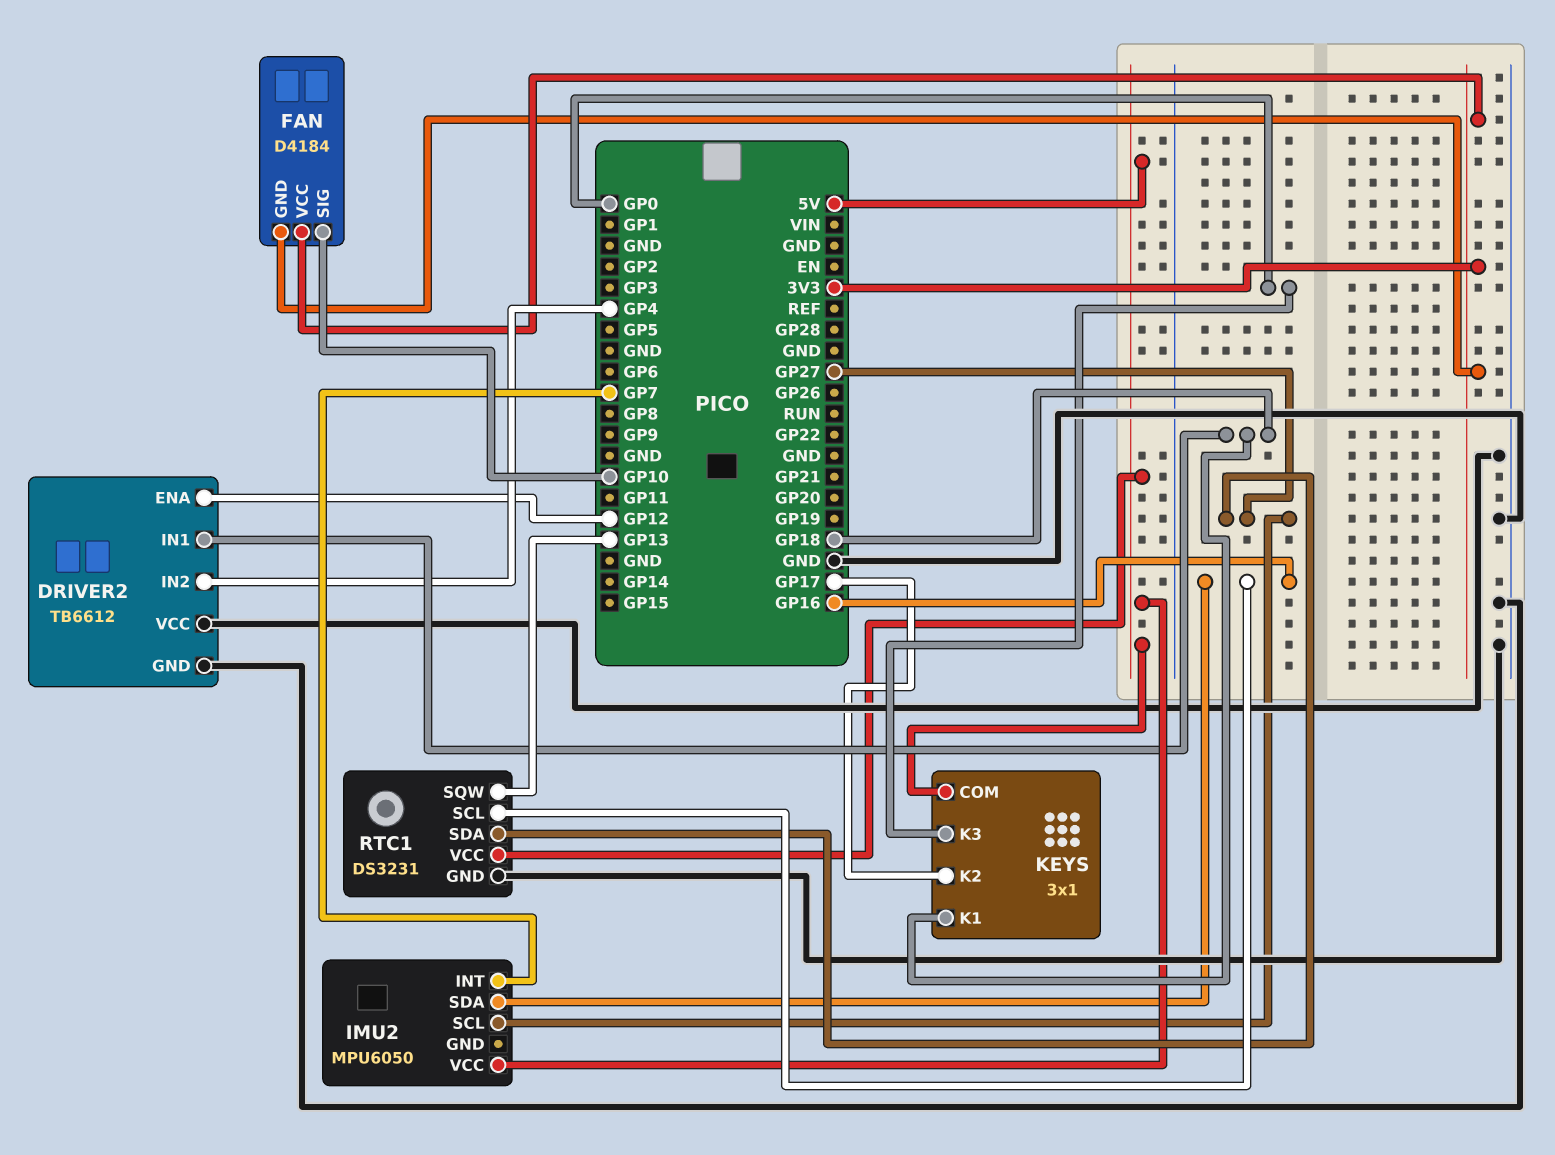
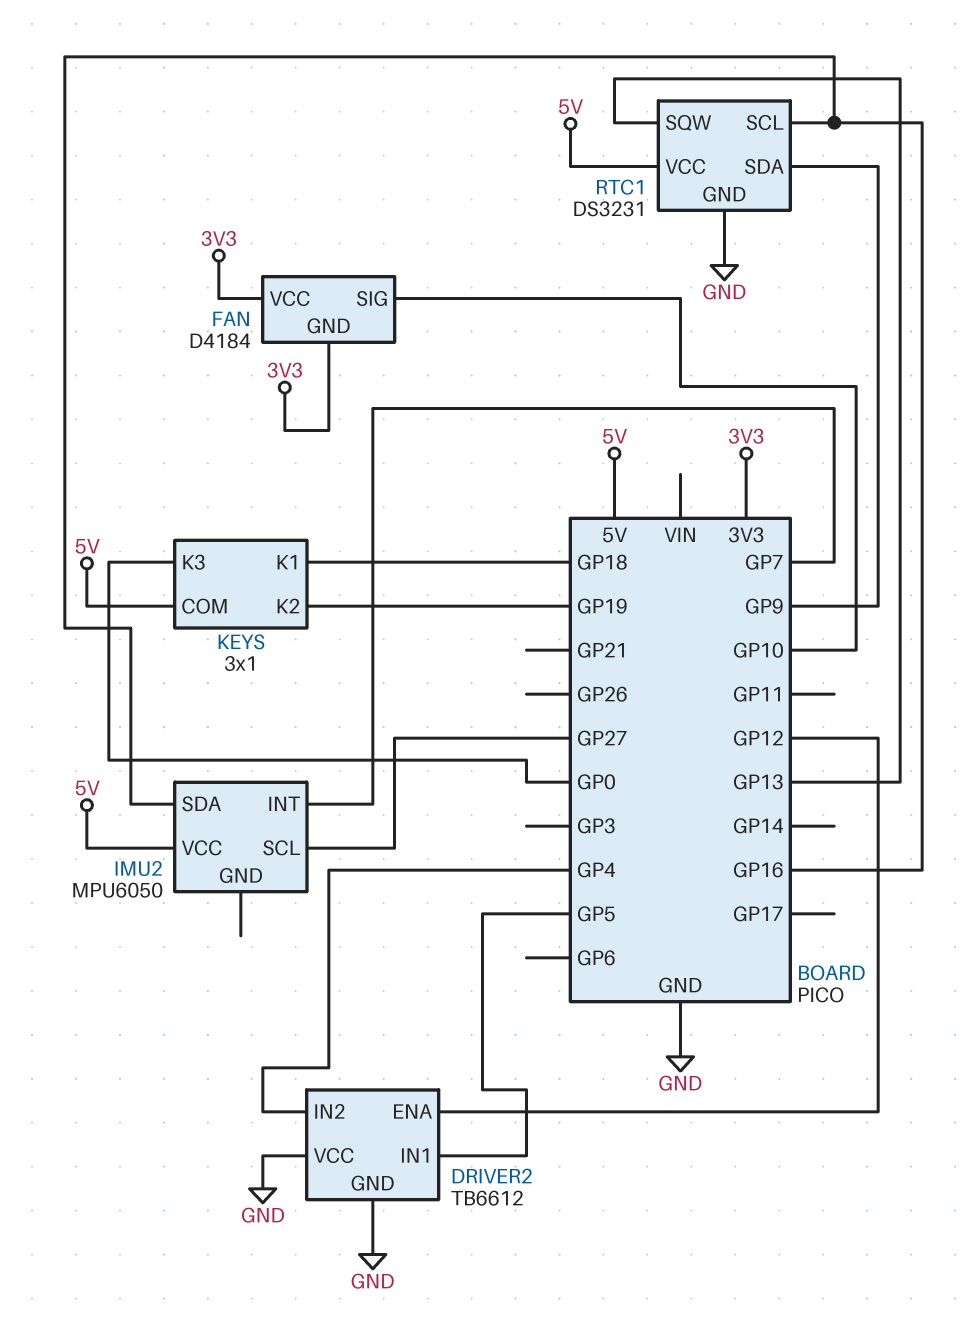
DRIVER2 pin IN1: GP18 -> GP5
KEYS pin K2: GP17 -> GP19
RTC1 pin SDA: GP27 -> GP9

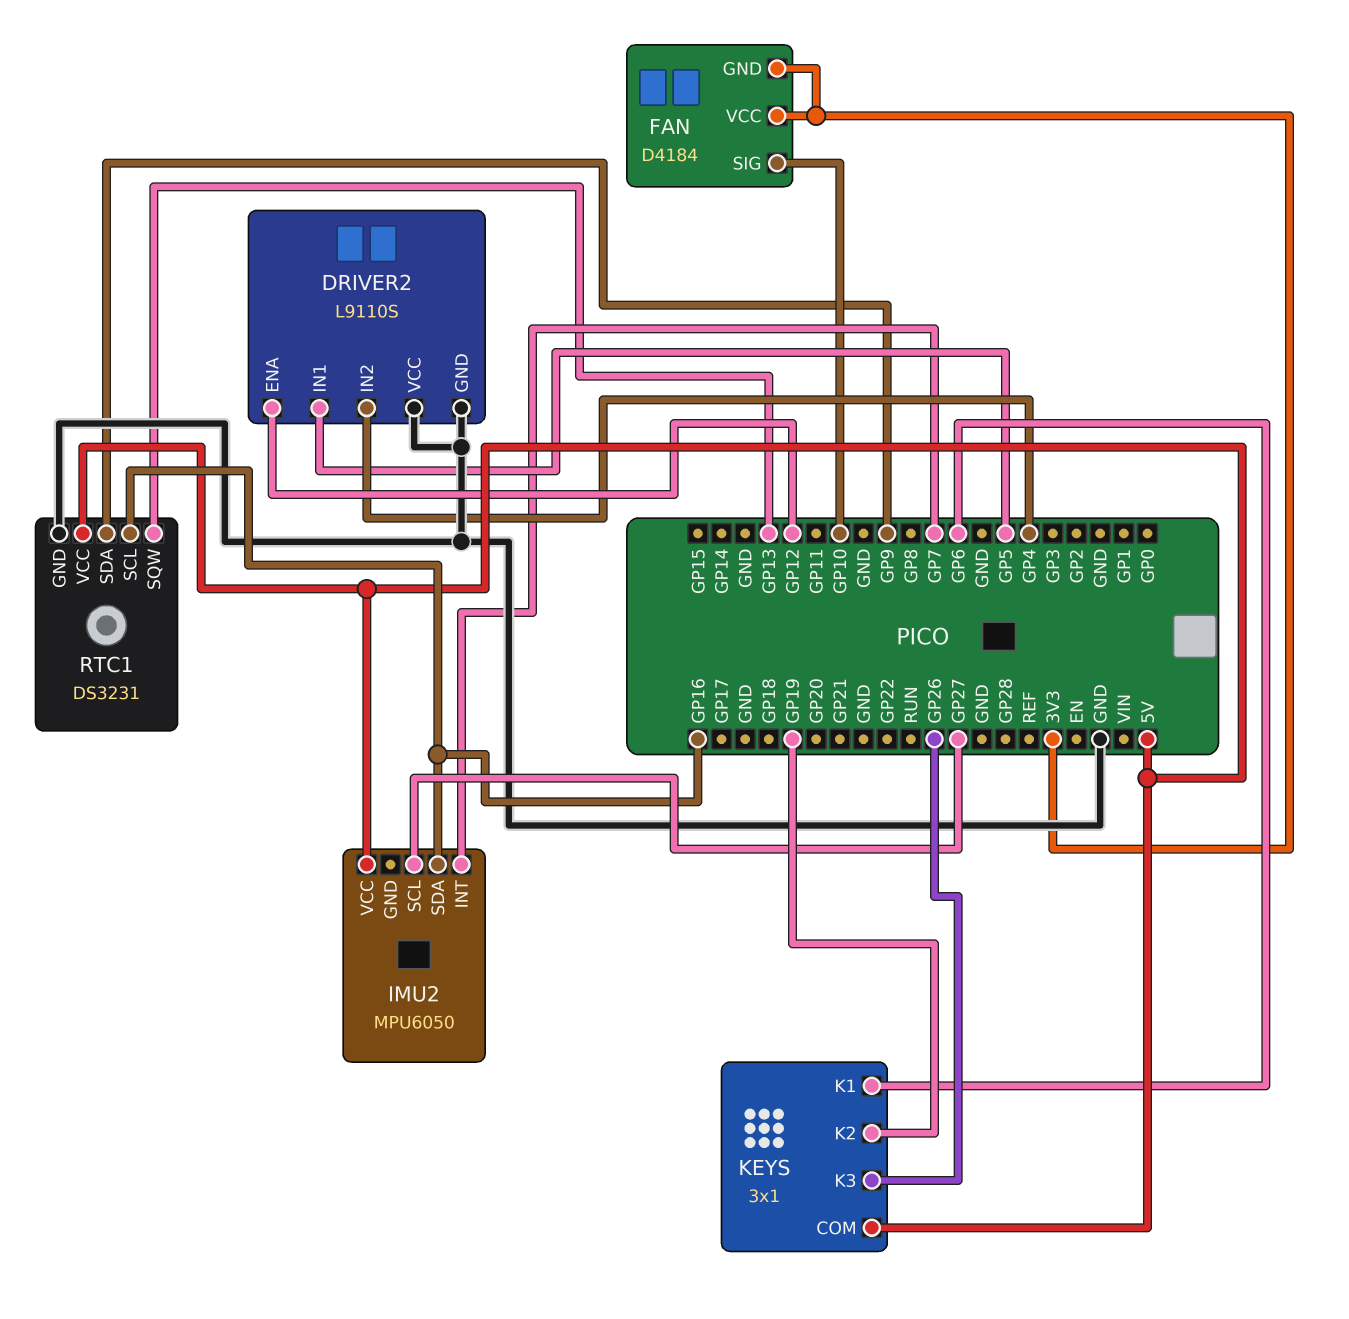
DRIVER2: TB6612 -> L9110S
KEYS pin K1: GP18 -> GP6
KEYS pin K3: GP0 -> GP26

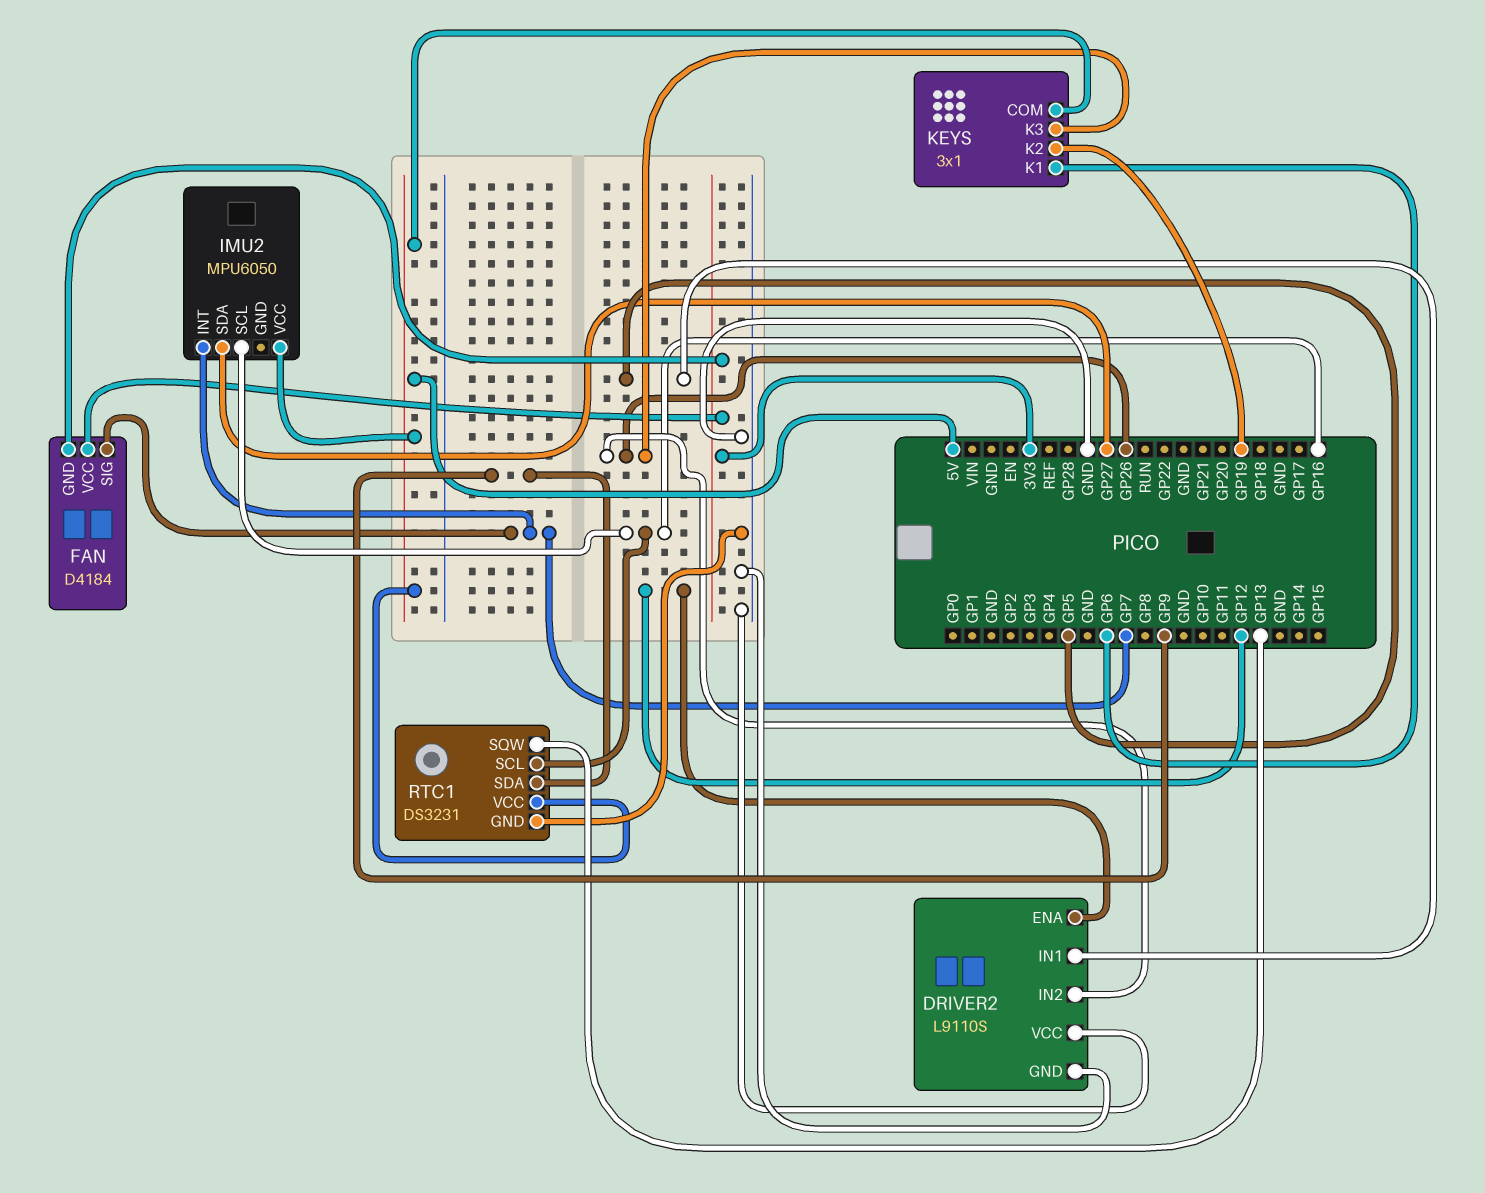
DRIVER2 pin IN2: GP4 -> GP26
FAN pin SIG: GP10 -> GP7
IMU2 pin SCL: GP27 -> GP16
IMU2 pin SDA: GP16 -> GP27

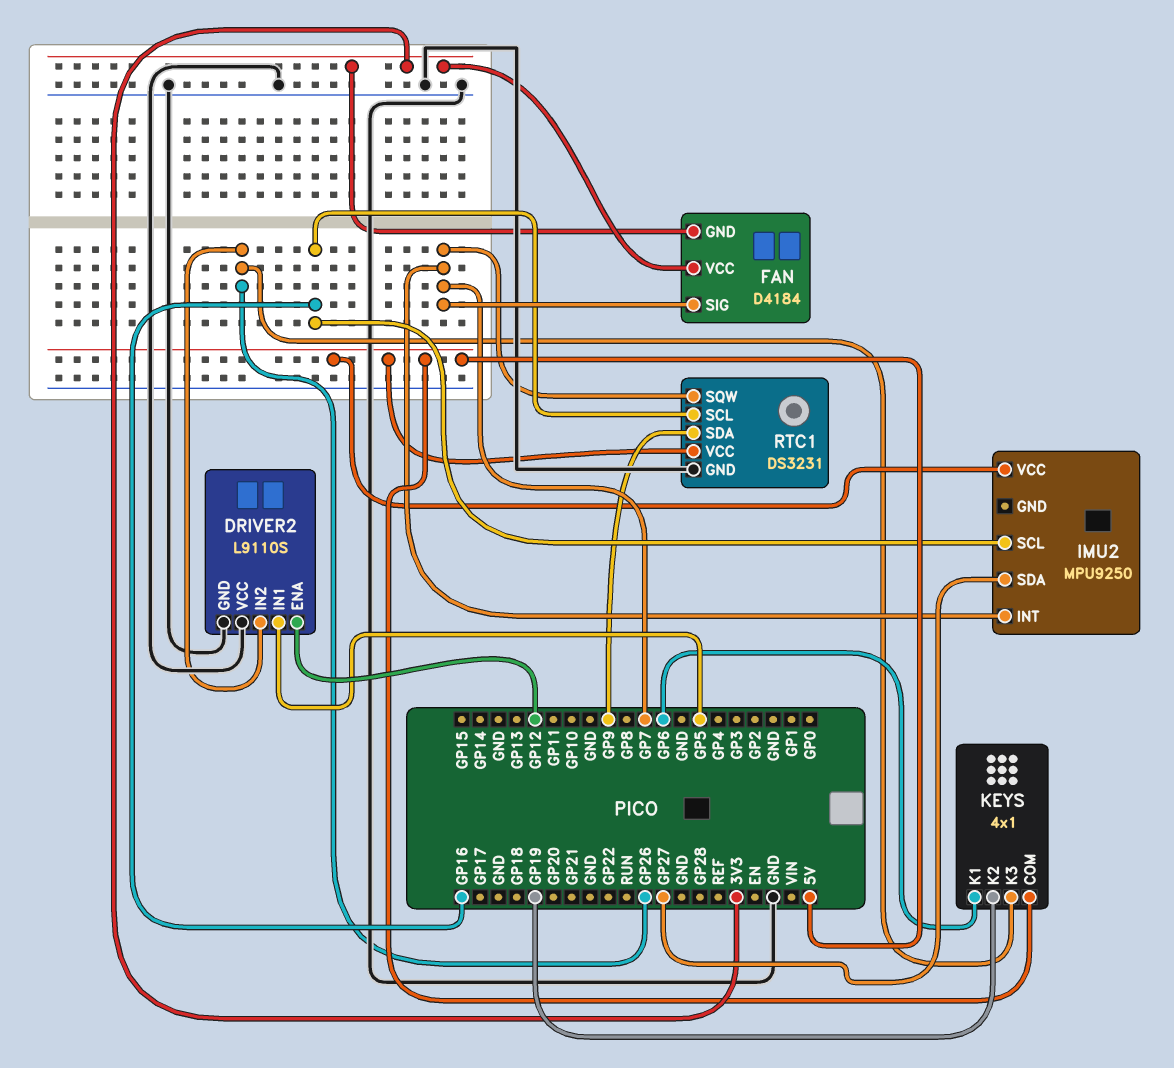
IMU2: MPU6050 -> MPU9250
KEYS: 3x1 -> 4x1
RTC1 pin SQW: GP13 -> GP7

